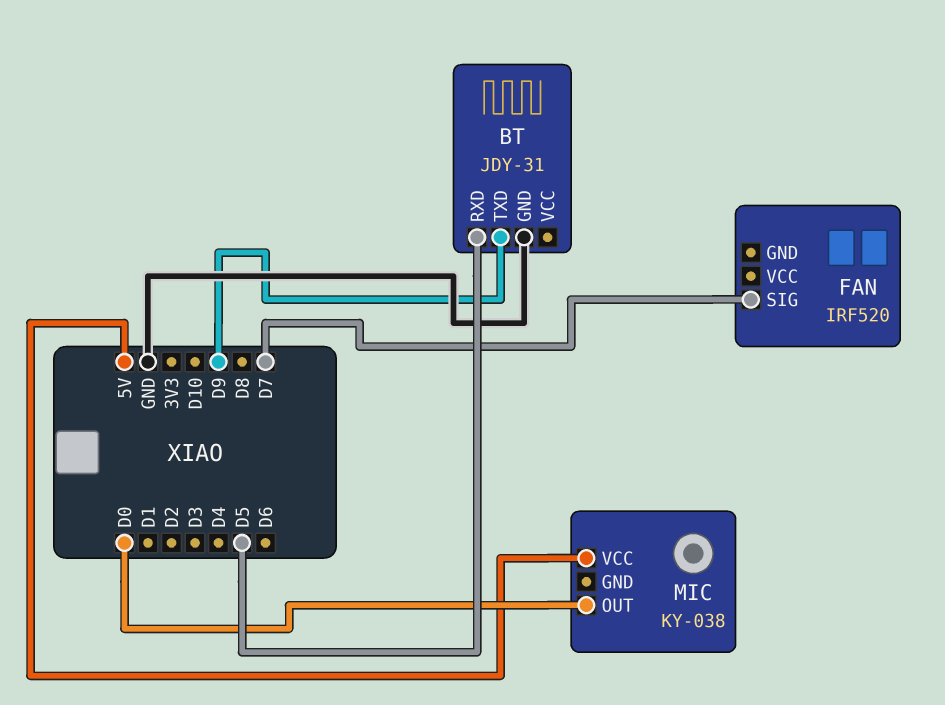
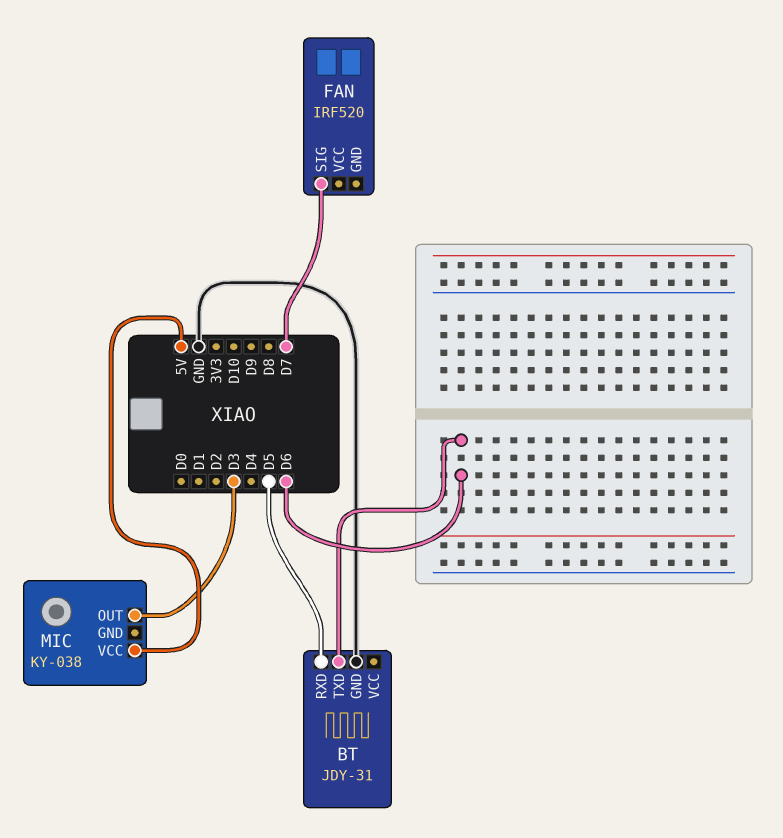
BT pin TXD: D9 -> D6
MIC pin OUT: D0 -> D3

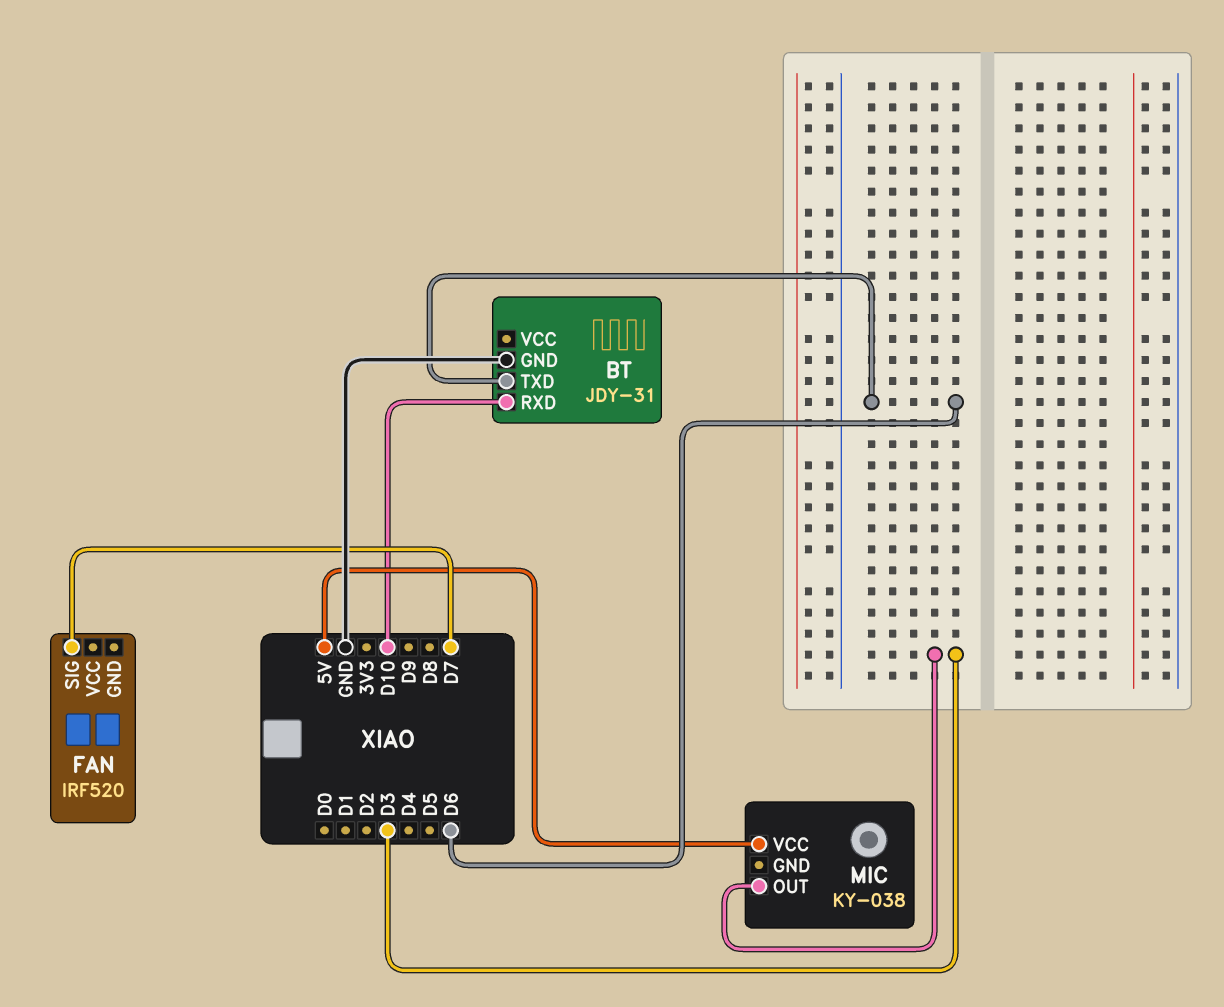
BT pin RXD: D5 -> D10

